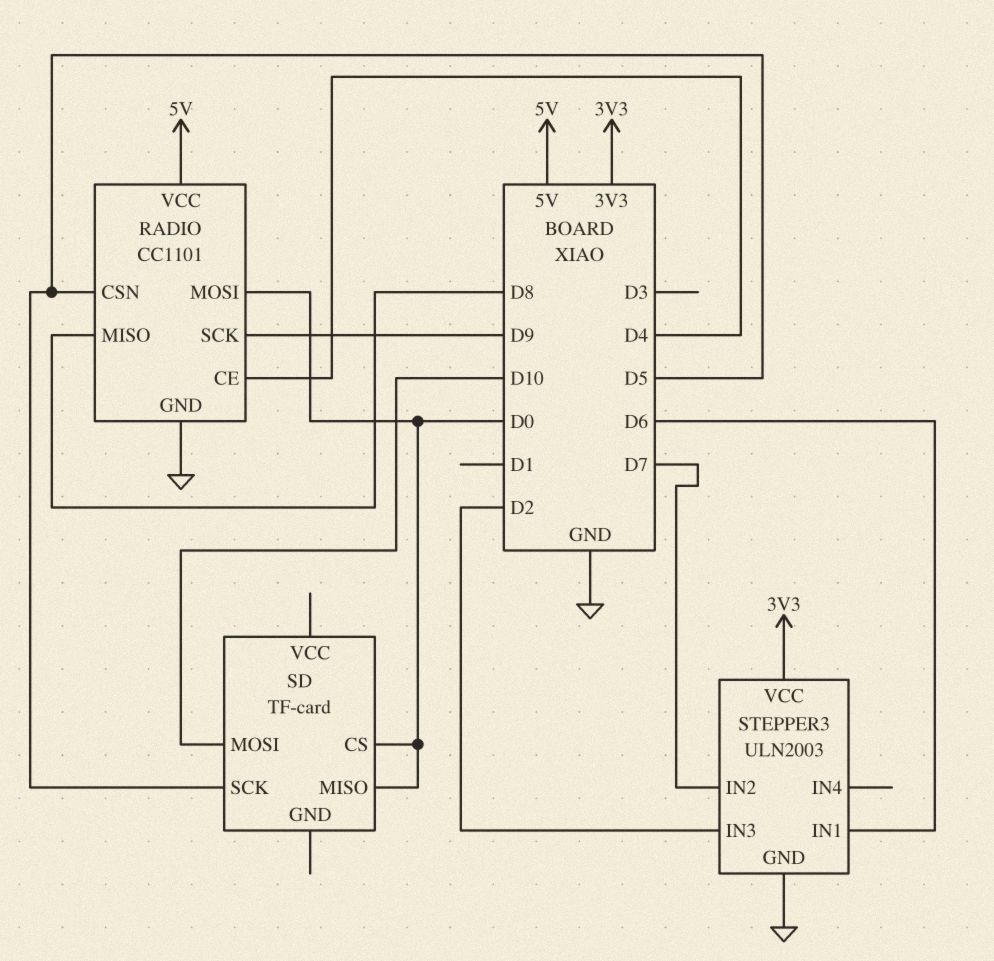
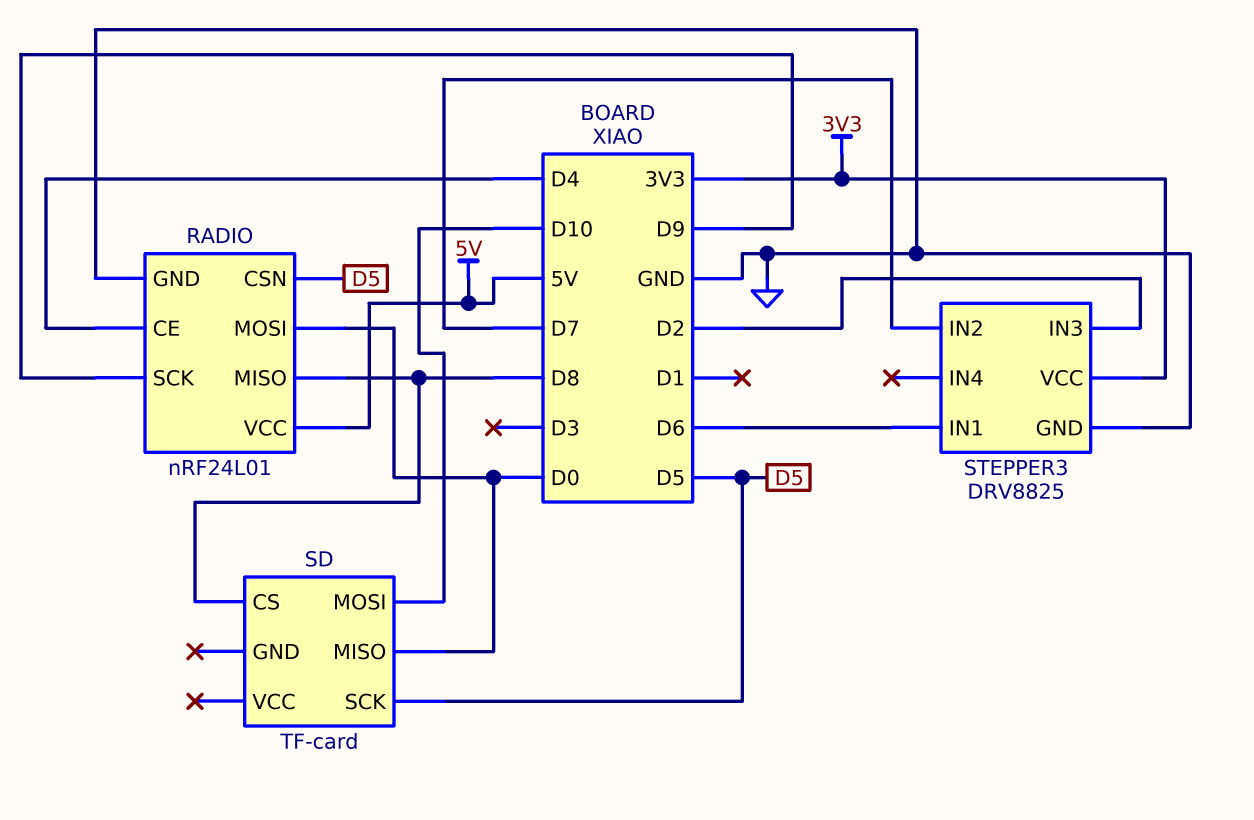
RADIO: CC1101 -> nRF24L01
SD pin CS: D0 -> D8
STEPPER3: ULN2003 -> DRV8825

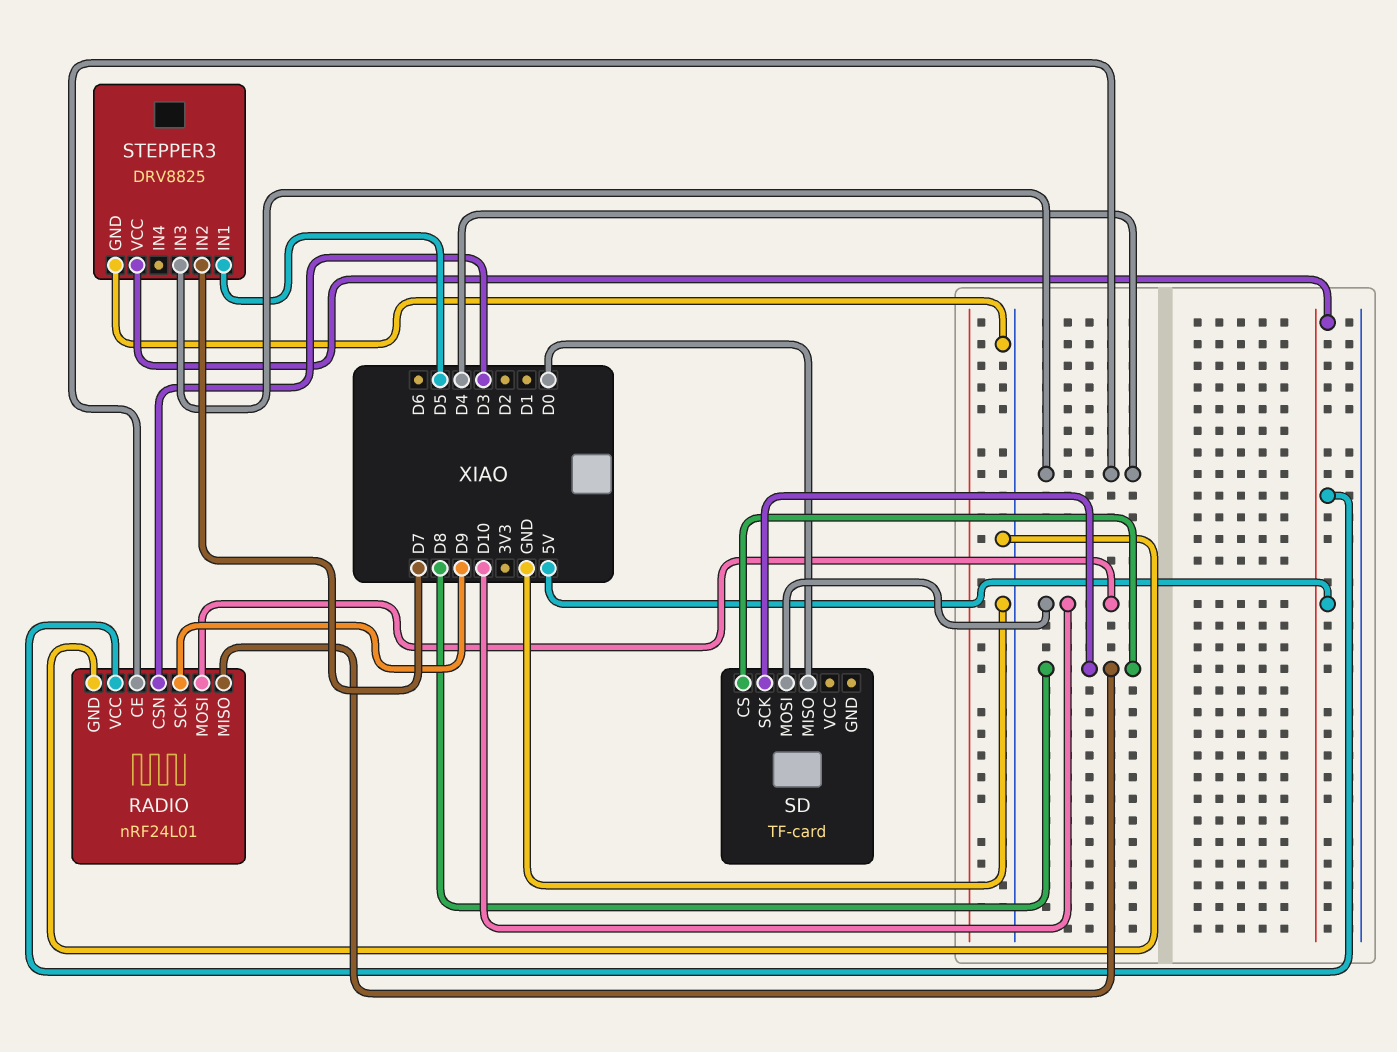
RADIO pin CSN: D5 -> D3
RADIO pin MOSI: D0 -> D10
SD pin SCK: D5 -> D8
STEPPER3 pin IN1: D6 -> D5
STEPPER3 pin IN3: D2 -> D4
STEPPER3 pin VCC: 3V3 -> 5V

